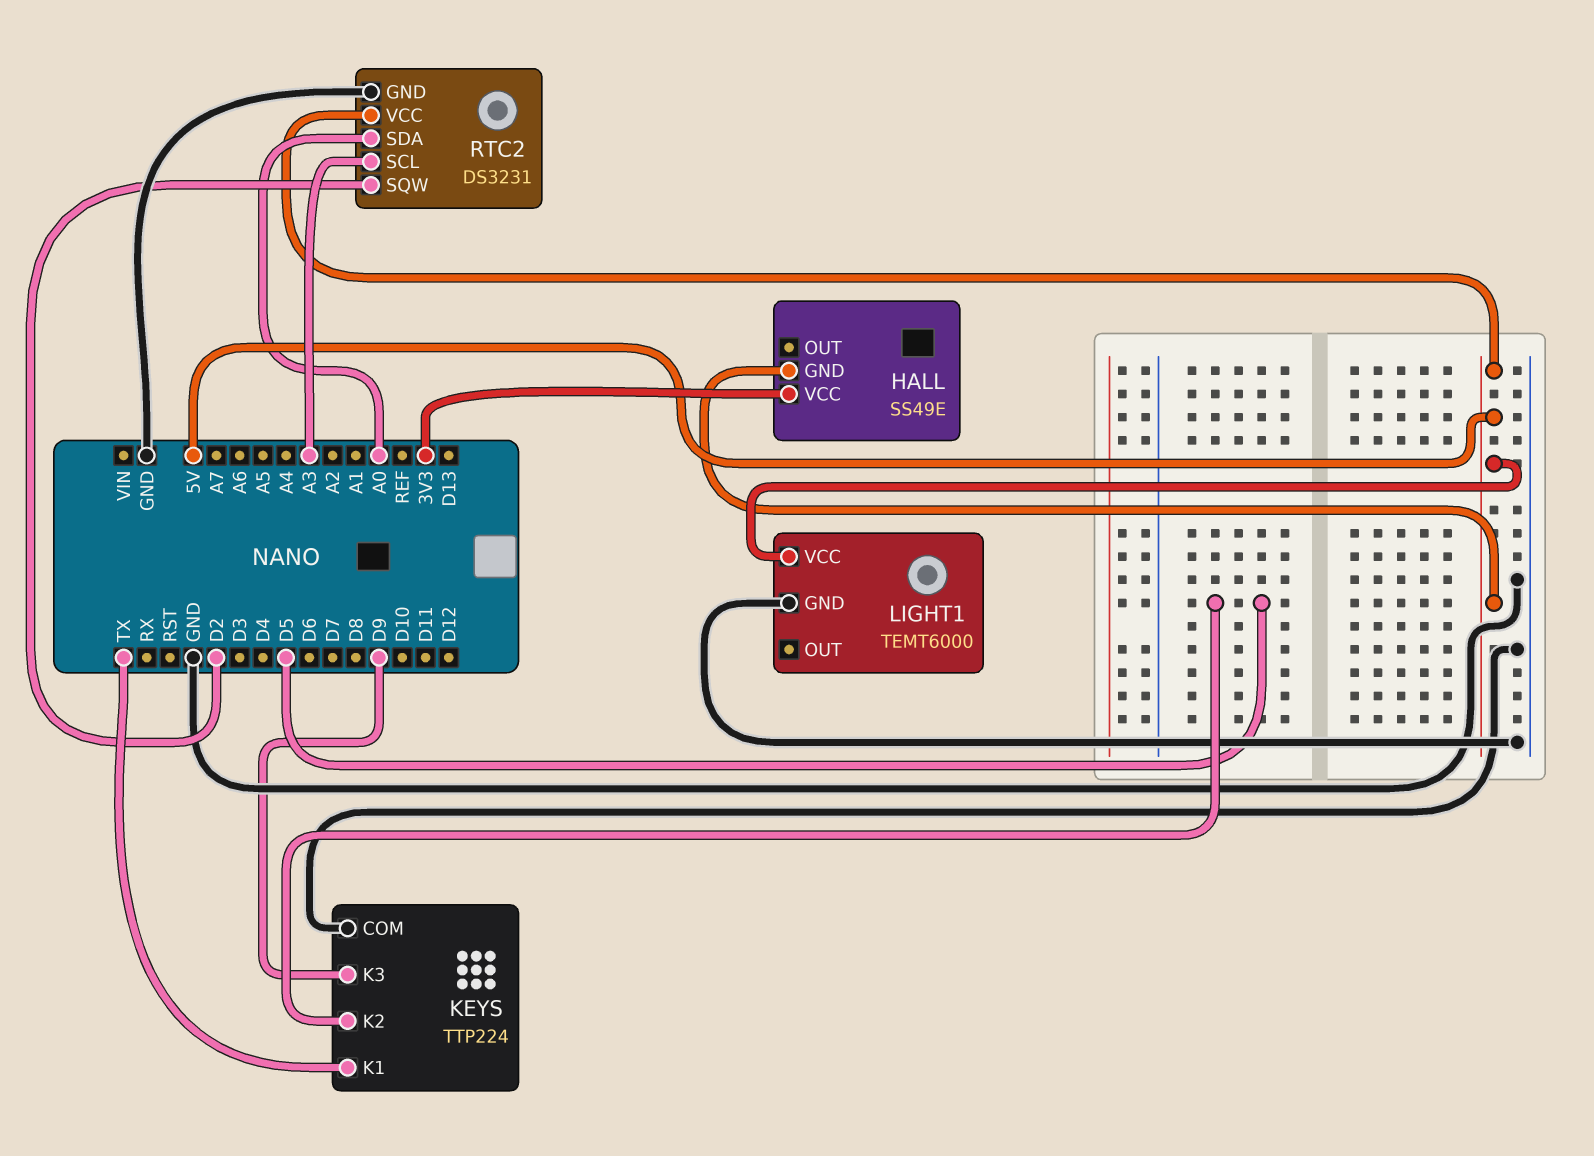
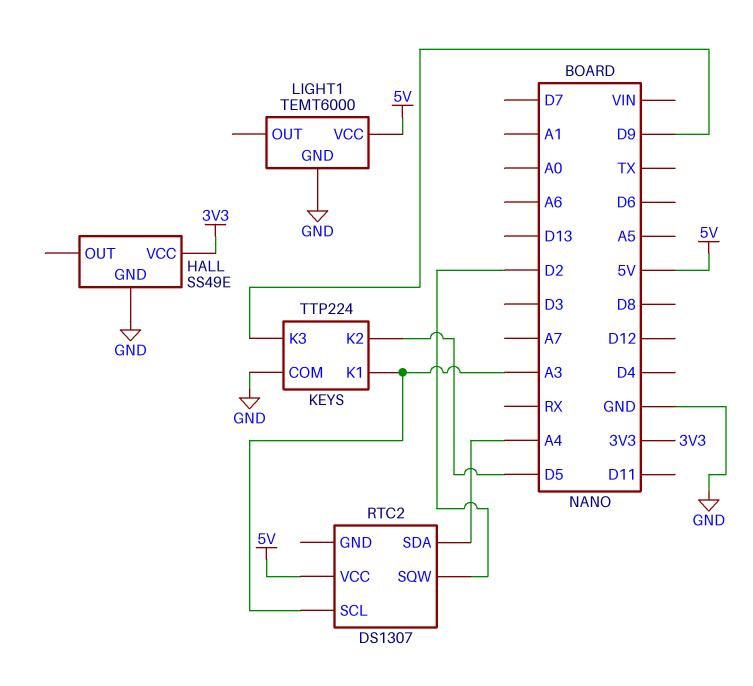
HALL pin GND: 5V -> GND
KEYS pin K1: TX -> A3
RTC2: DS3231 -> DS1307
RTC2 pin GND: GND -> none
RTC2 pin SDA: A0 -> A4

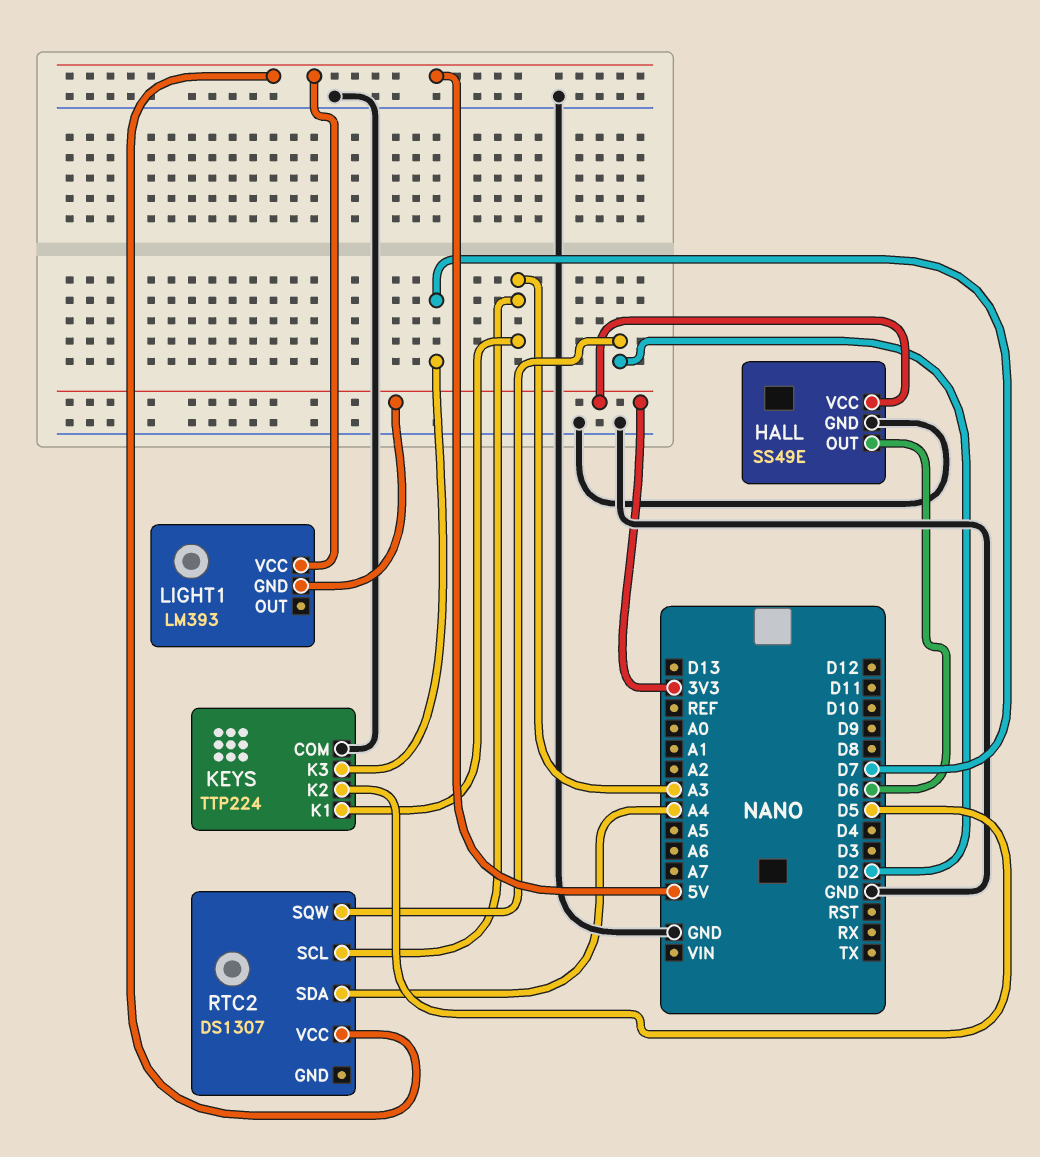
HALL pin OUT: none -> D6
KEYS pin K3: D9 -> D7
LIGHT1: TEMT6000 -> LM393
LIGHT1 pin GND: GND -> 3V3

